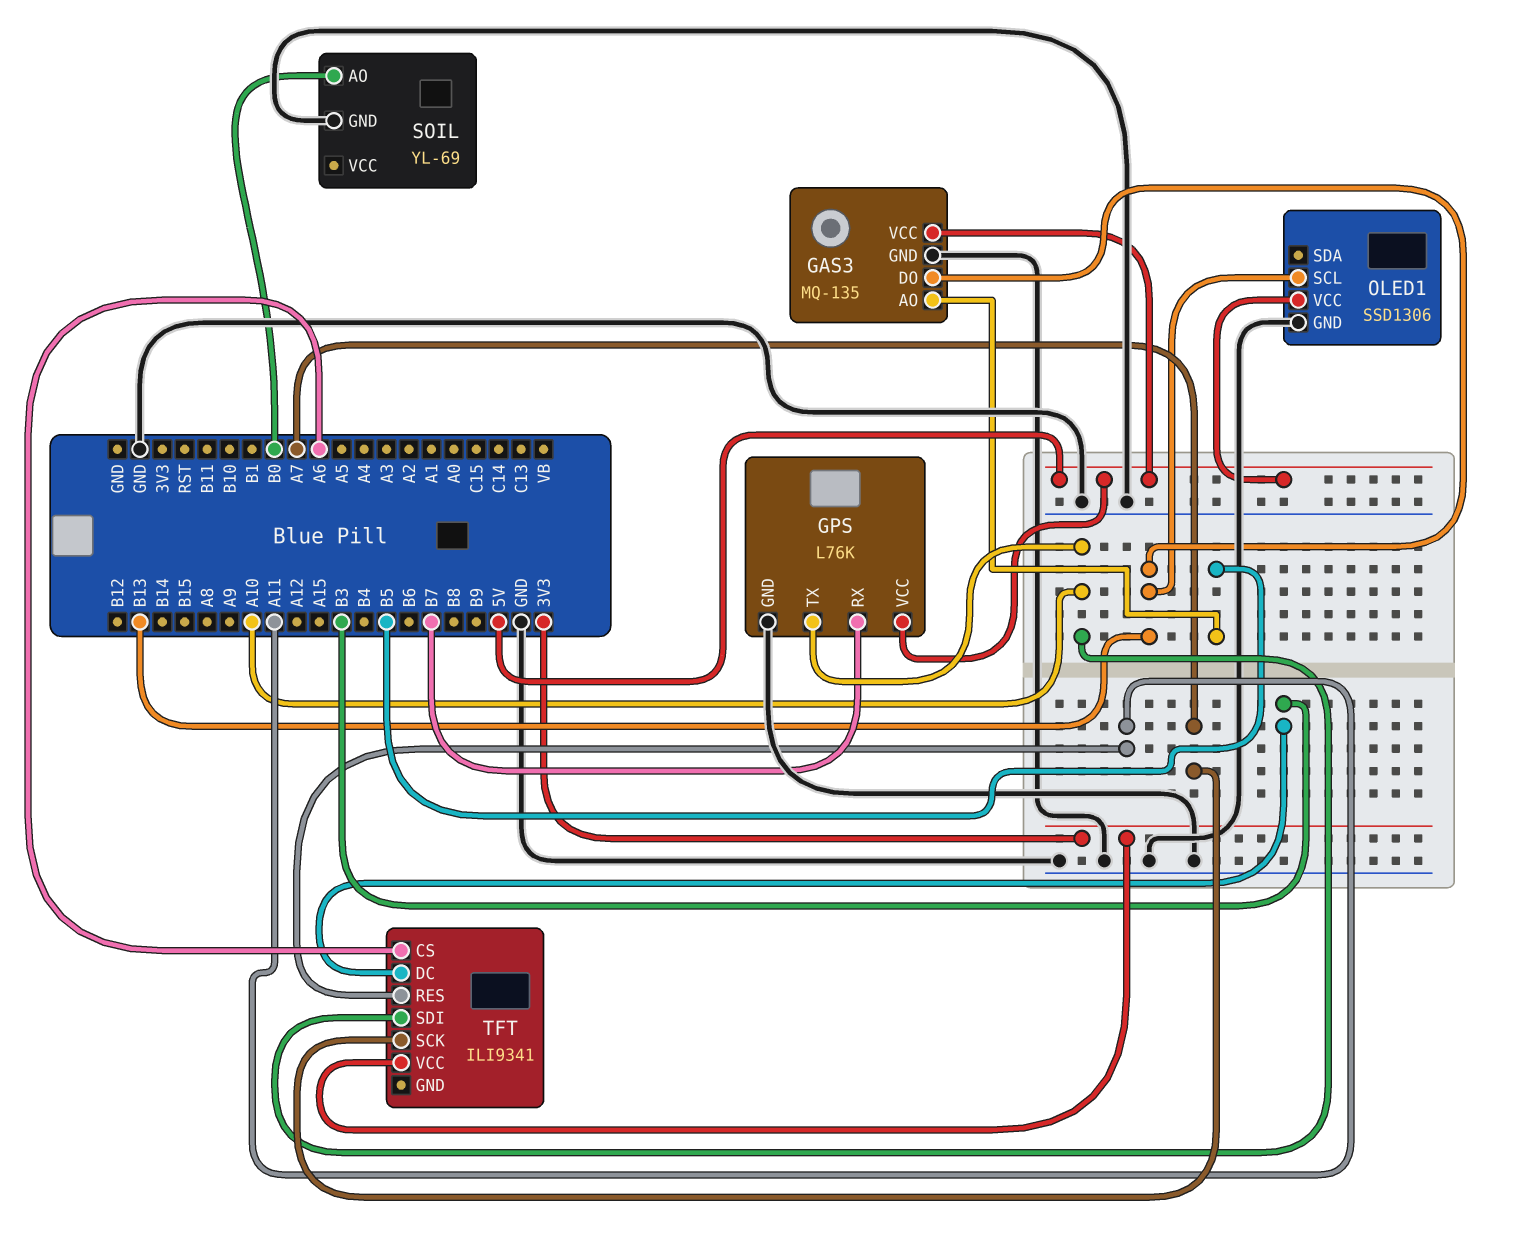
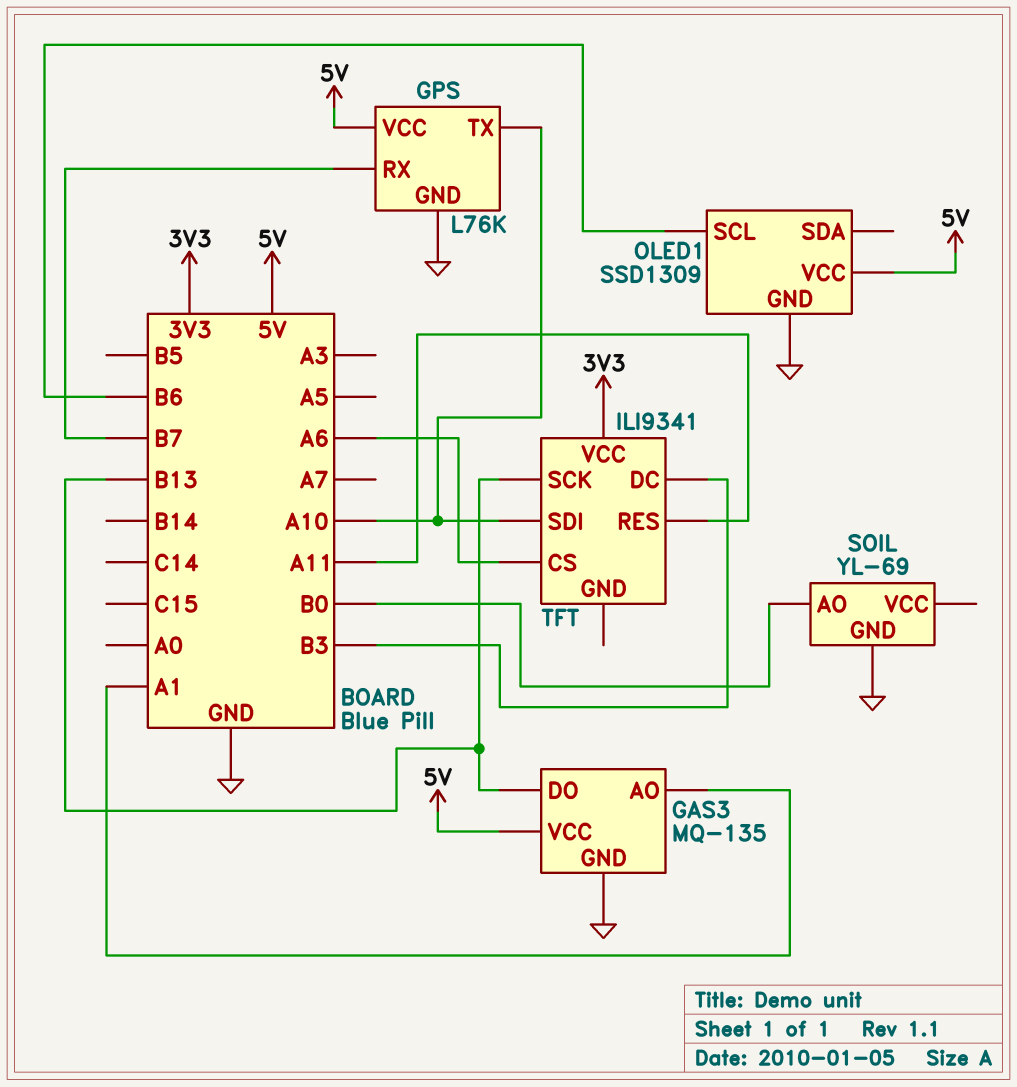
GAS3 pin AO: B5 -> A1
OLED1: SSD1306 -> SSD1309
OLED1 pin SCL: B13 -> B6
TFT pin SCK: A7 -> B13

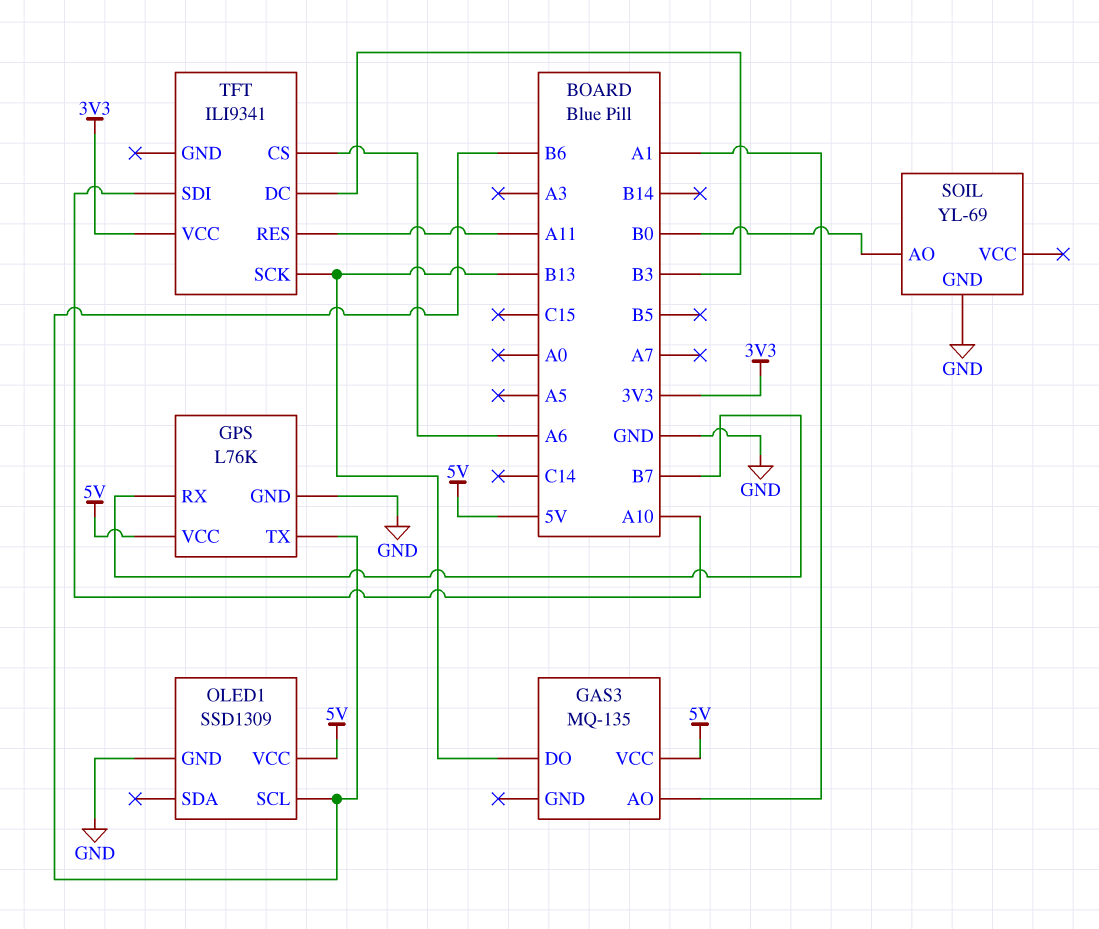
GAS3 pin GND: GND -> none
GPS pin TX: A10 -> B6

